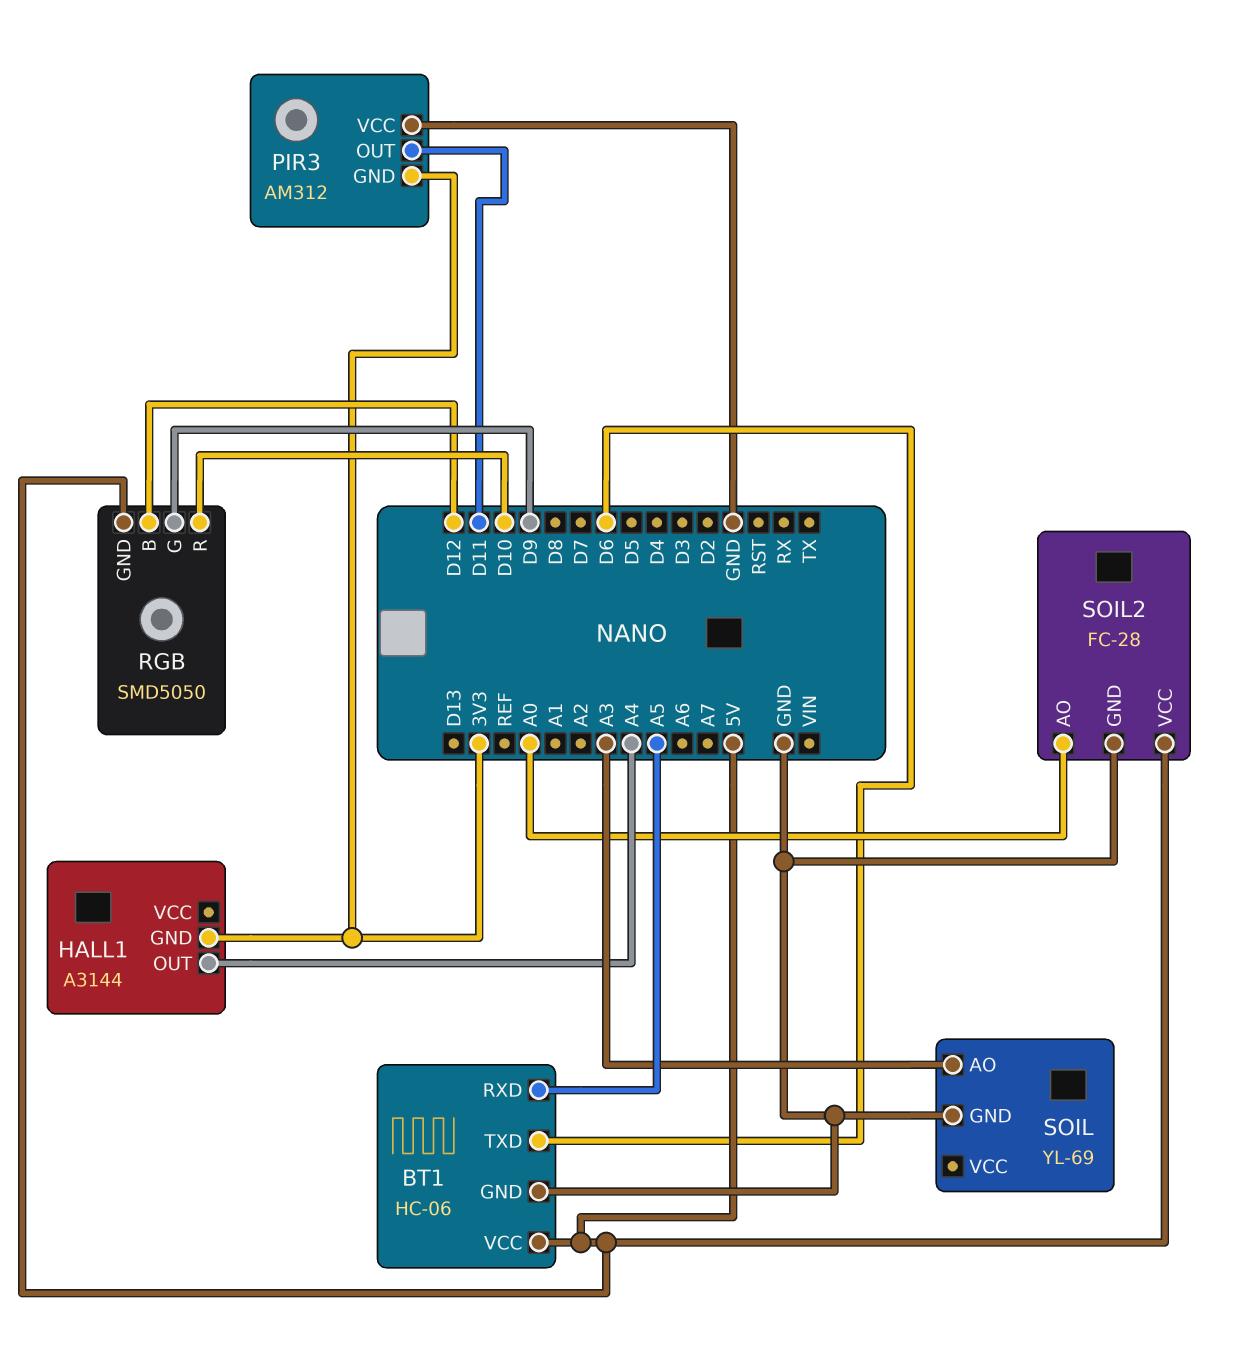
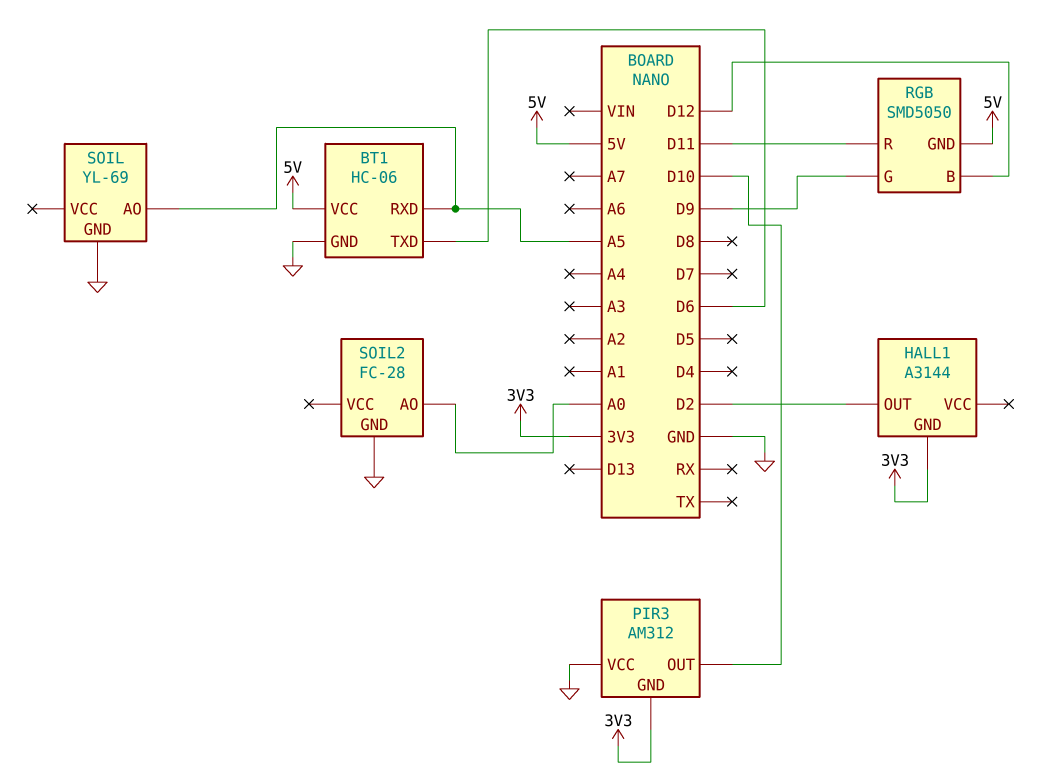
HALL1 pin OUT: A4 -> D2
PIR3 pin OUT: D11 -> D10
RGB pin R: D10 -> D11
SOIL pin AO: A3 -> A5
SOIL2 pin VCC: 5V -> none

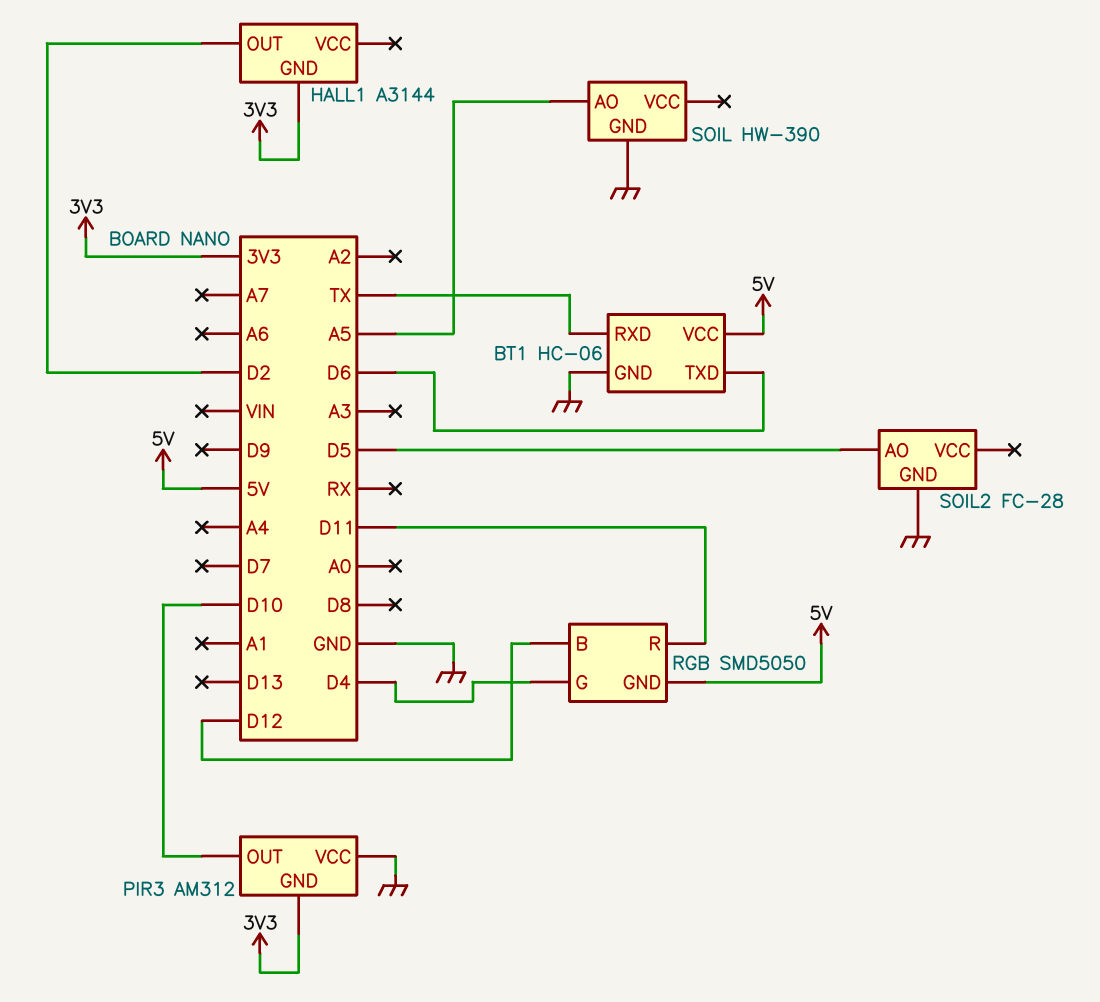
BT1 pin RXD: A5 -> TX
RGB pin G: D9 -> D4
SOIL: YL-69 -> HW-390
SOIL2 pin AO: A0 -> D5

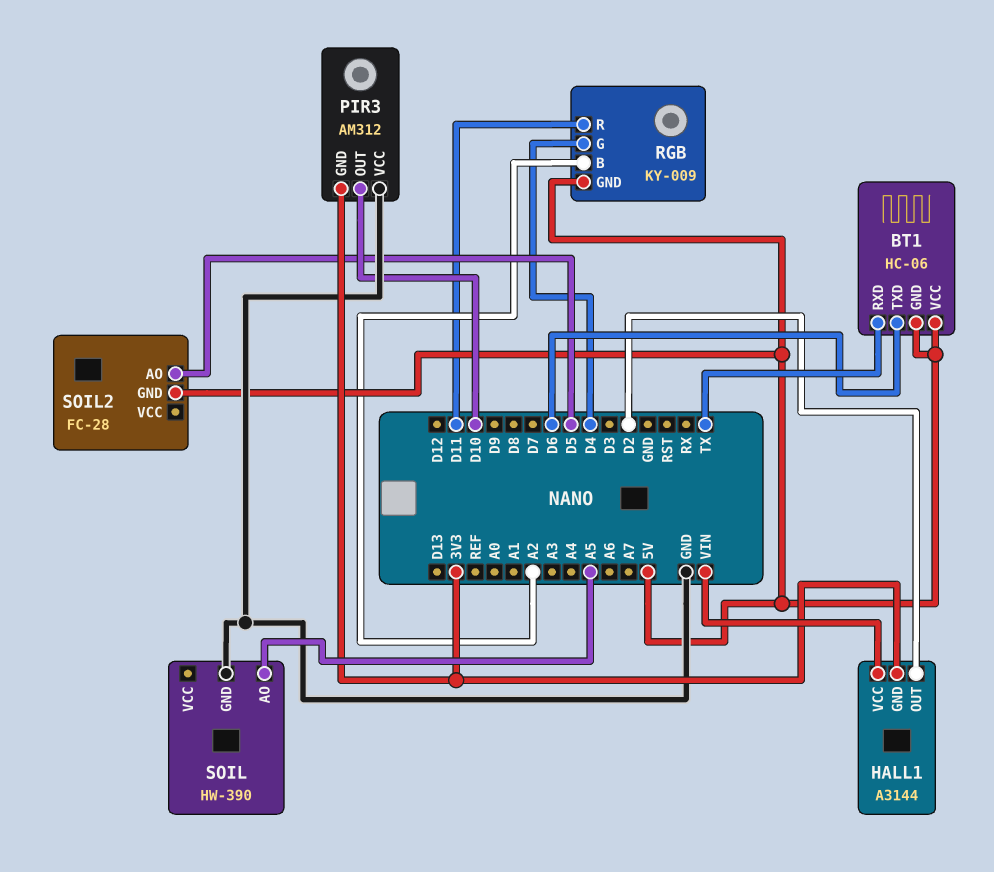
BT1 pin GND: GND -> 5V
HALL1 pin VCC: none -> VIN
RGB: SMD5050 -> KY-009
RGB pin B: D12 -> A2
SOIL2 pin GND: GND -> 5V

